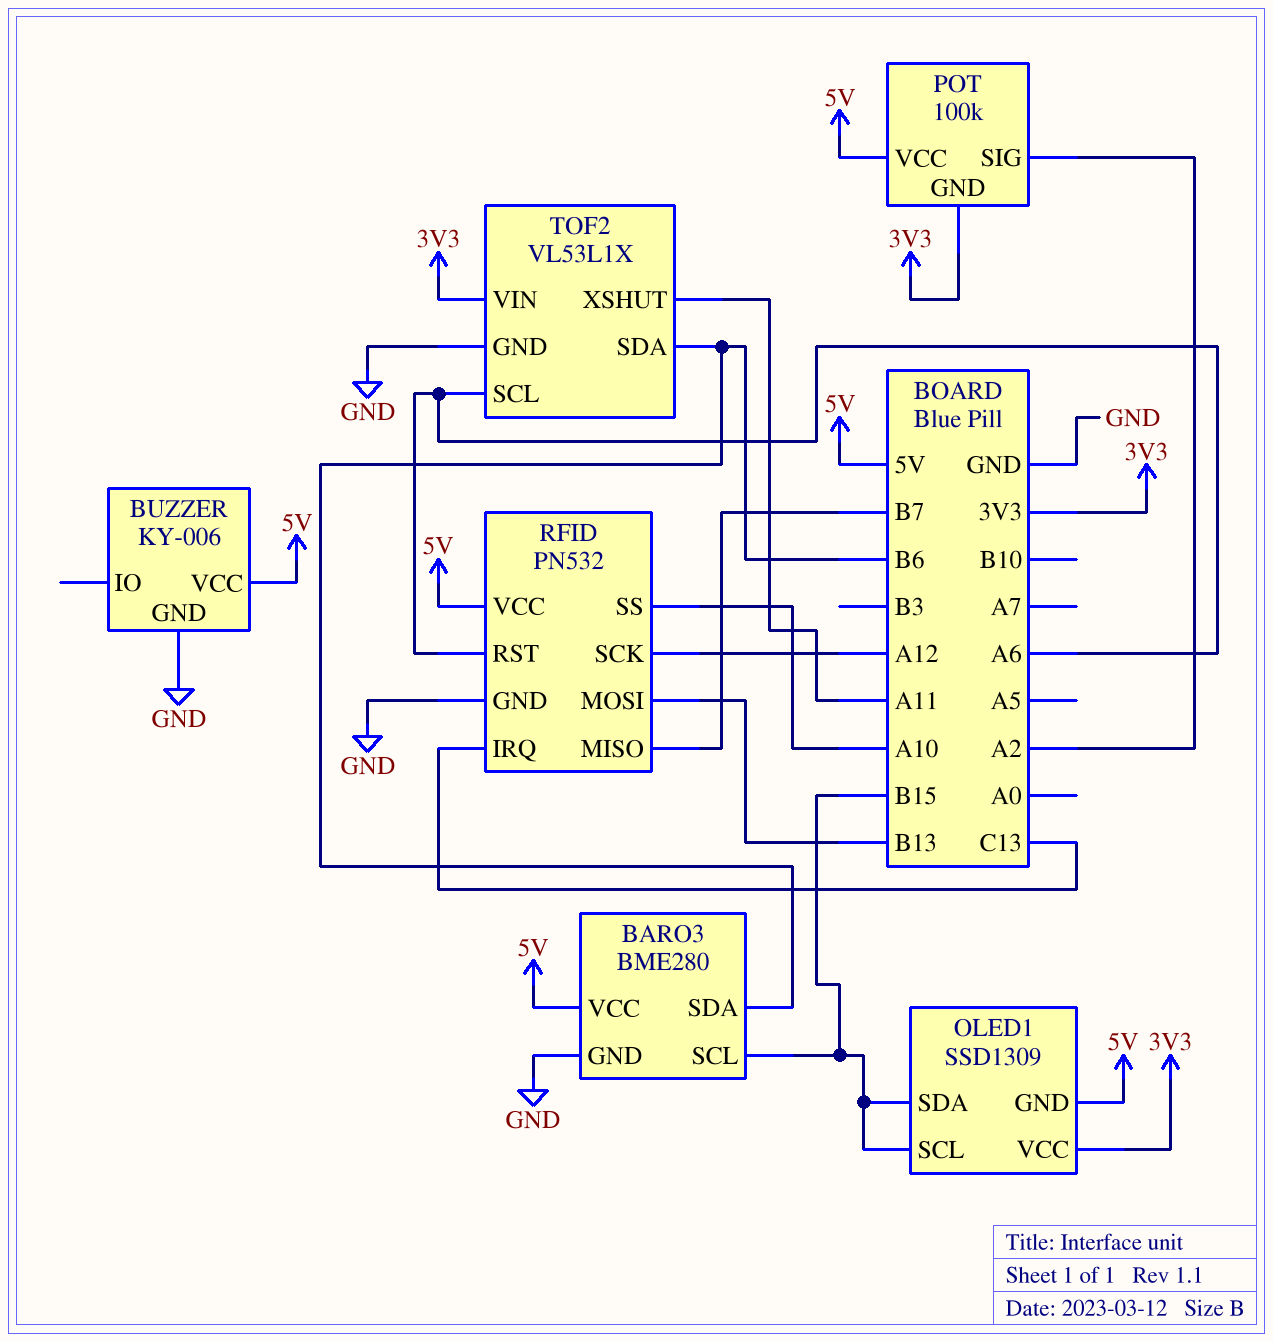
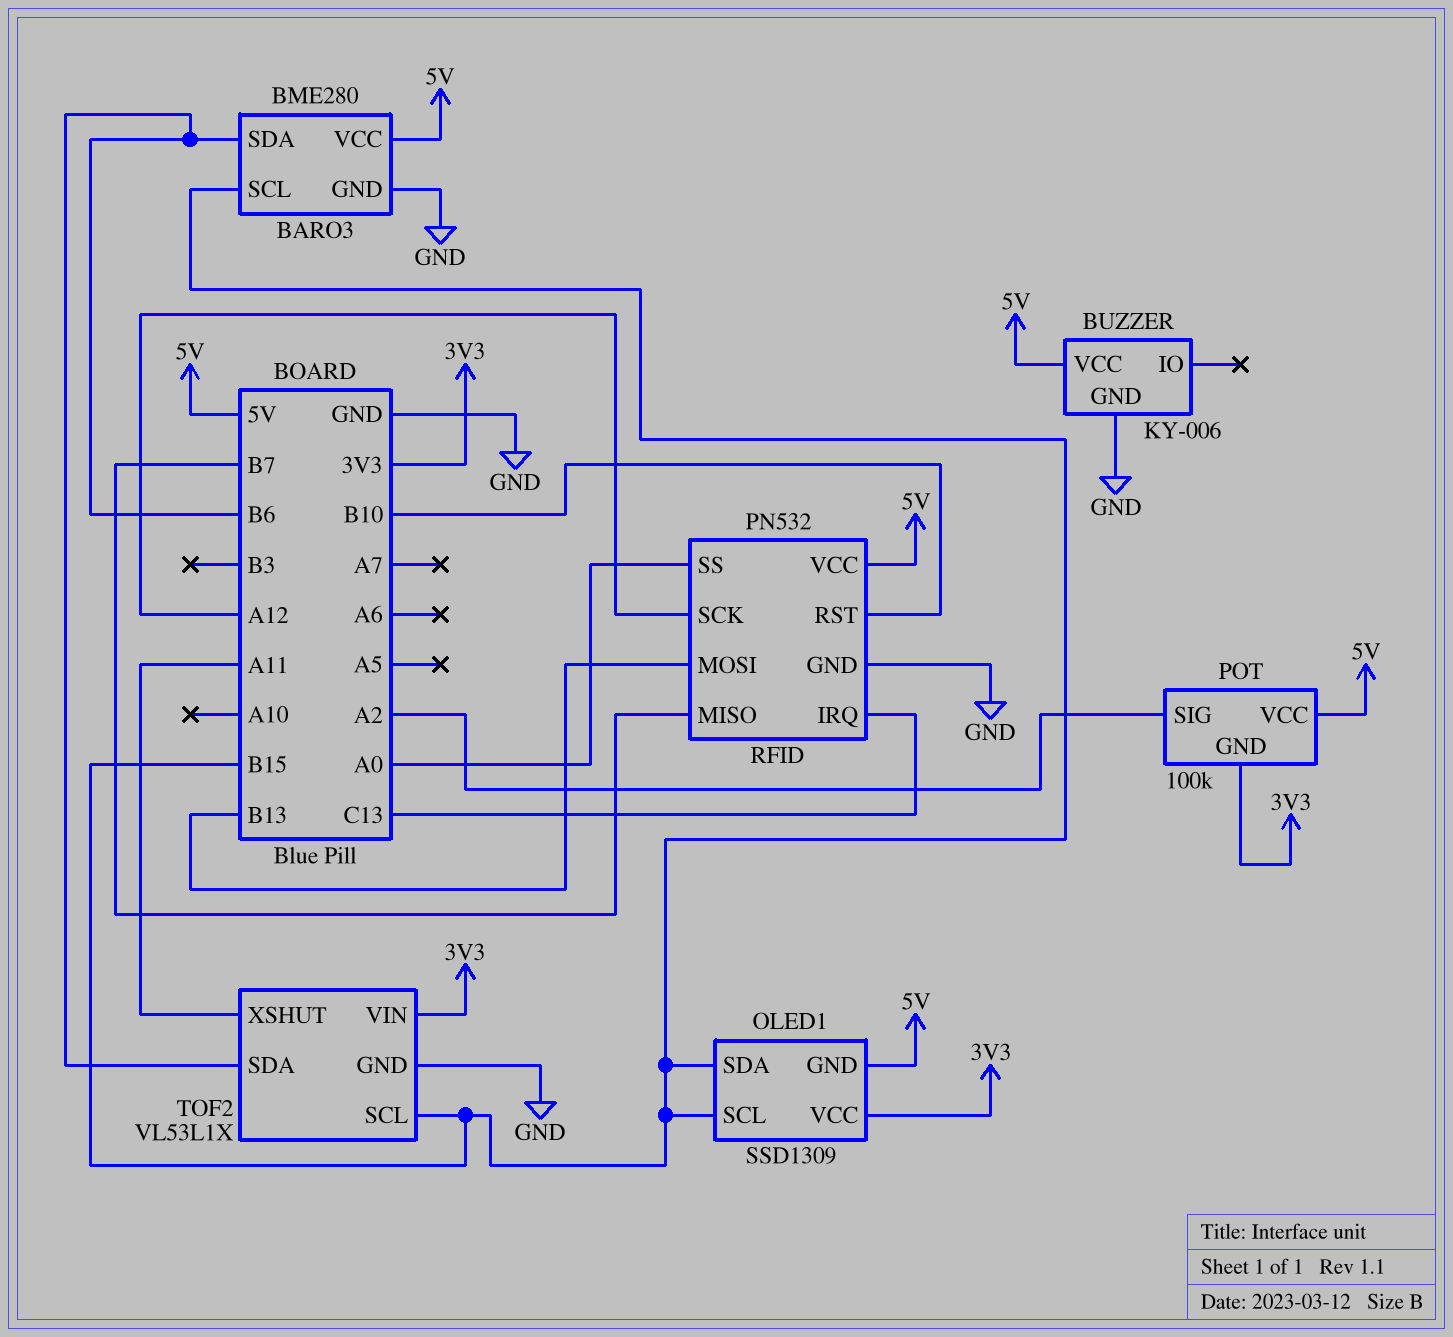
RFID pin RST: A6 -> B10
RFID pin SS: A10 -> A0
TOF2 pin SCL: A6 -> B15

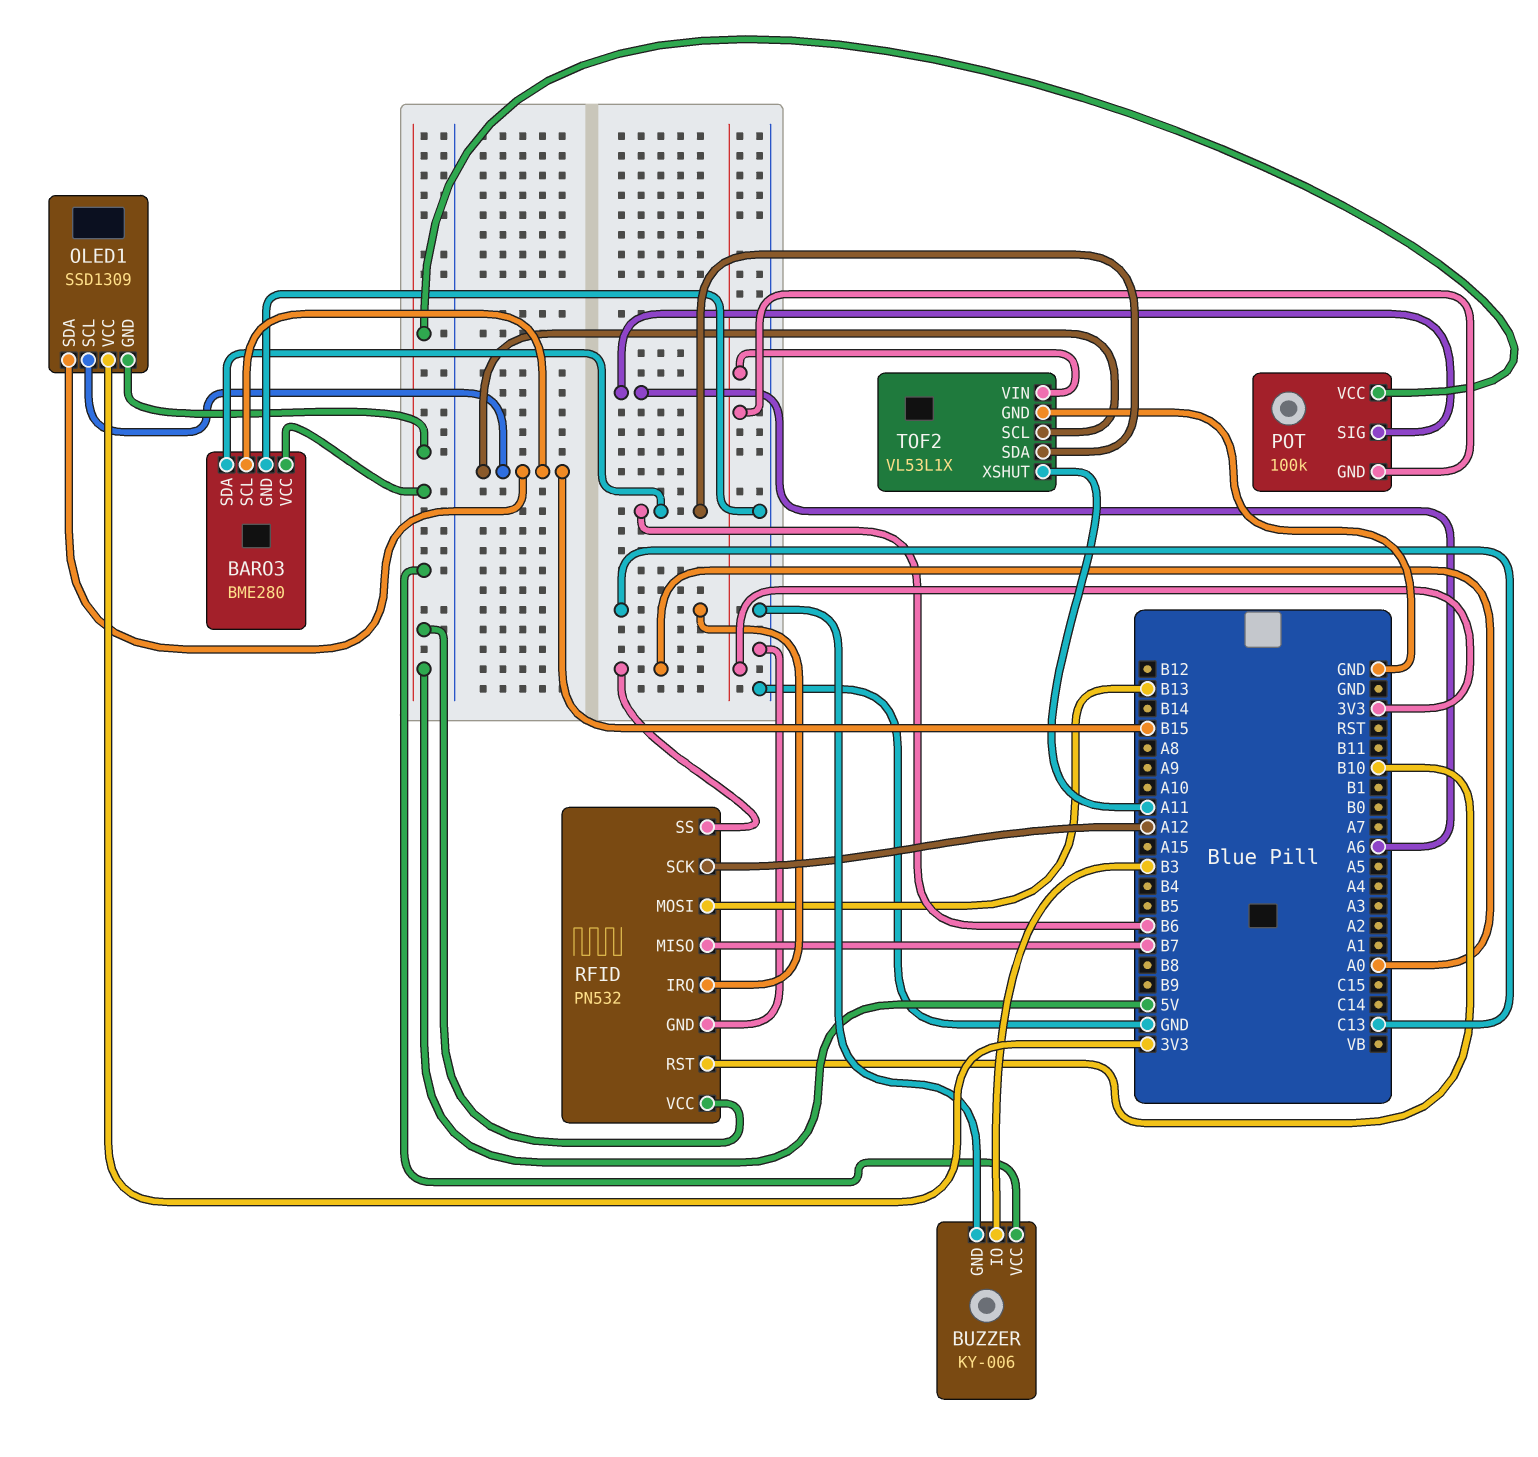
BUZZER pin IO: none -> B3
POT pin SIG: A2 -> A6

